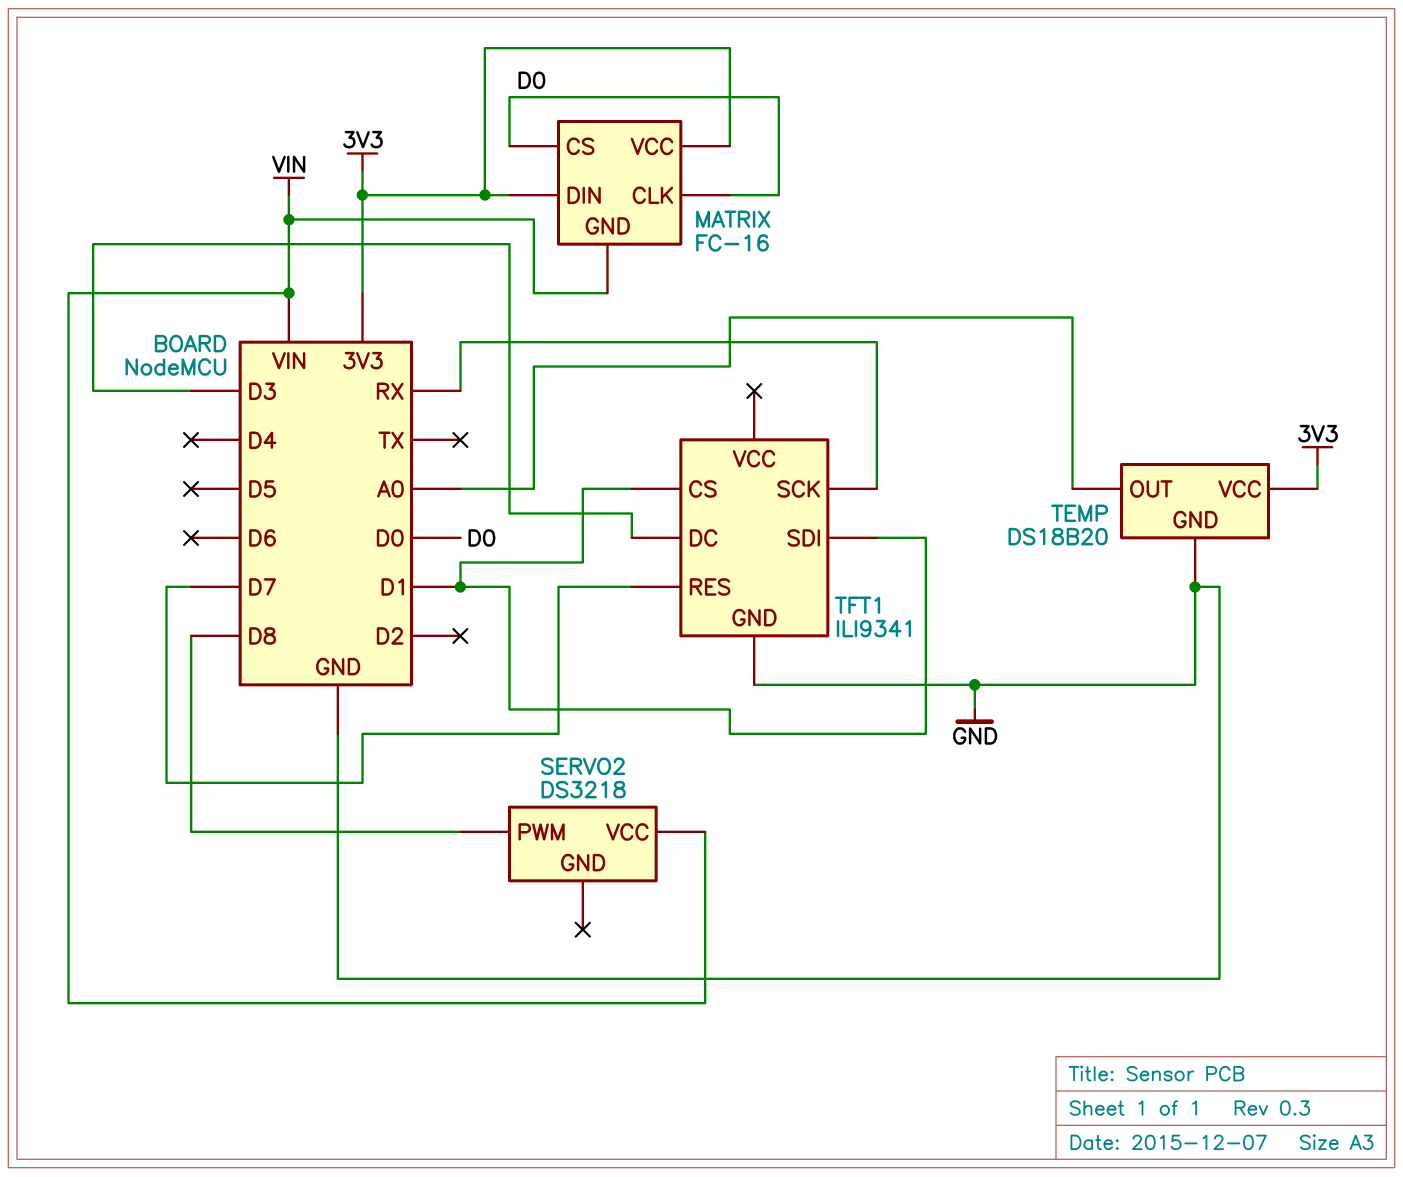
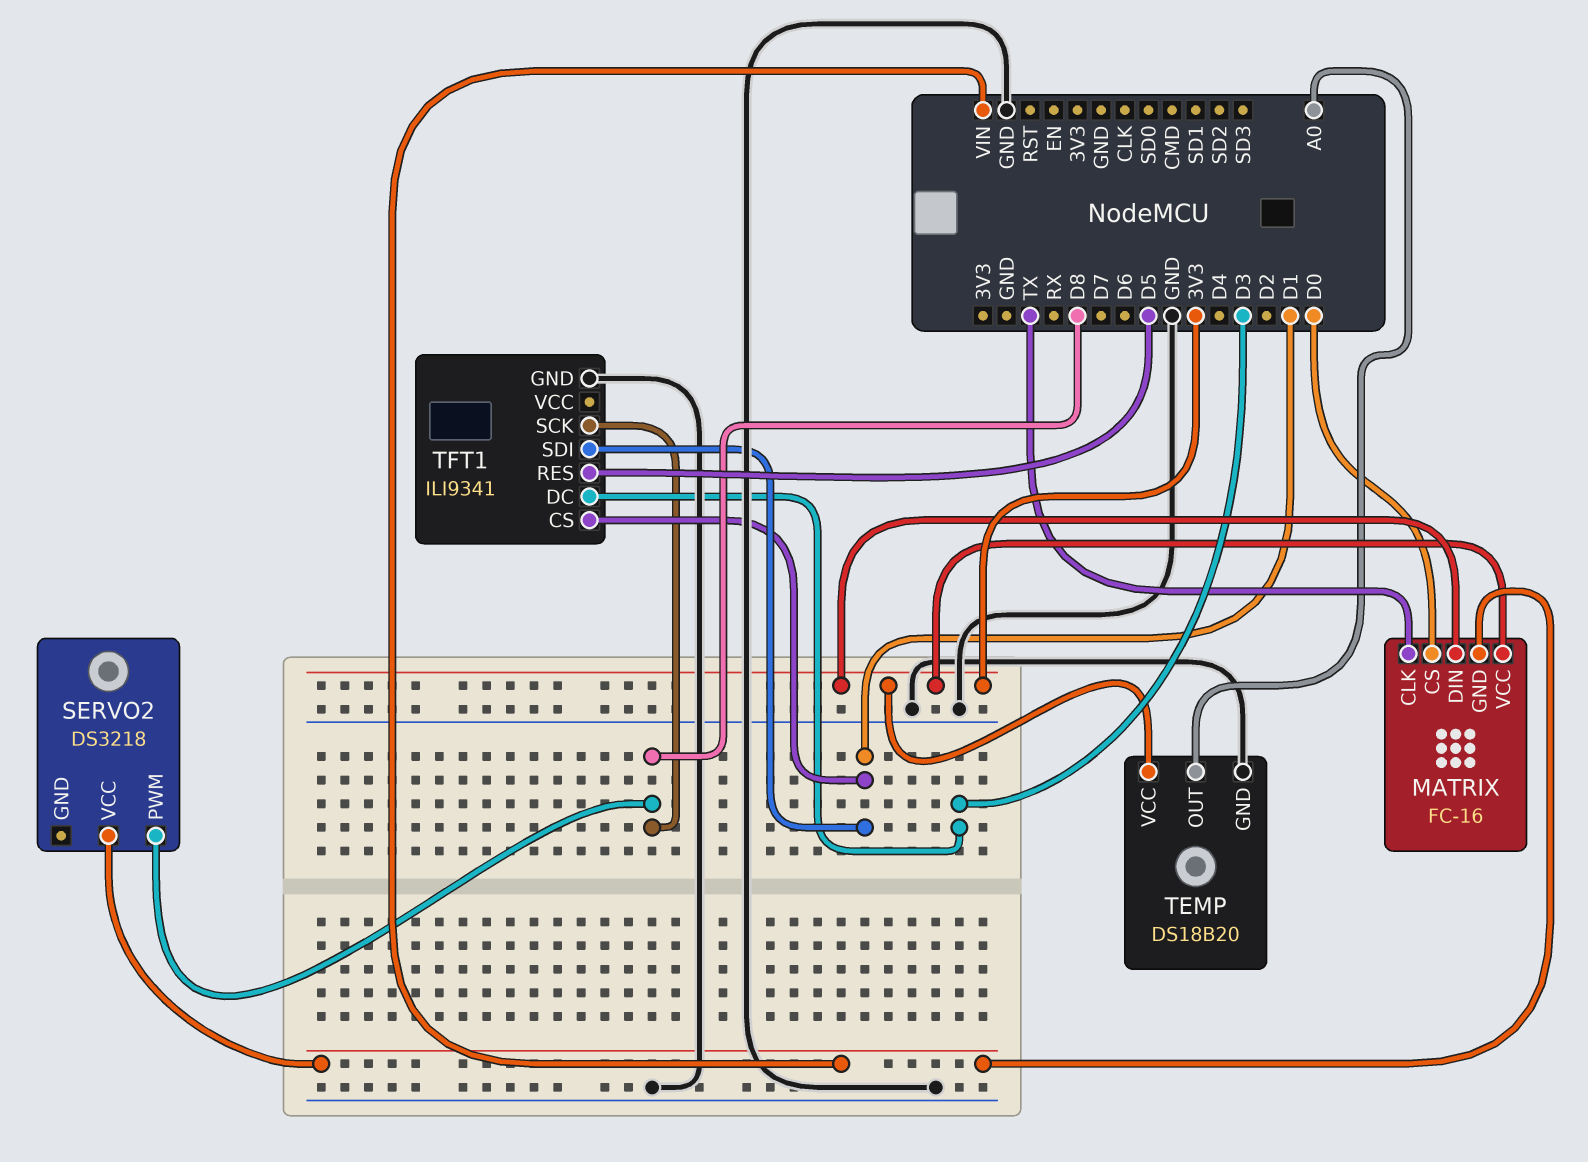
MATRIX pin CLK: D0 -> TX
TFT1 pin RES: D7 -> D5
TFT1 pin SCK: RX -> D8

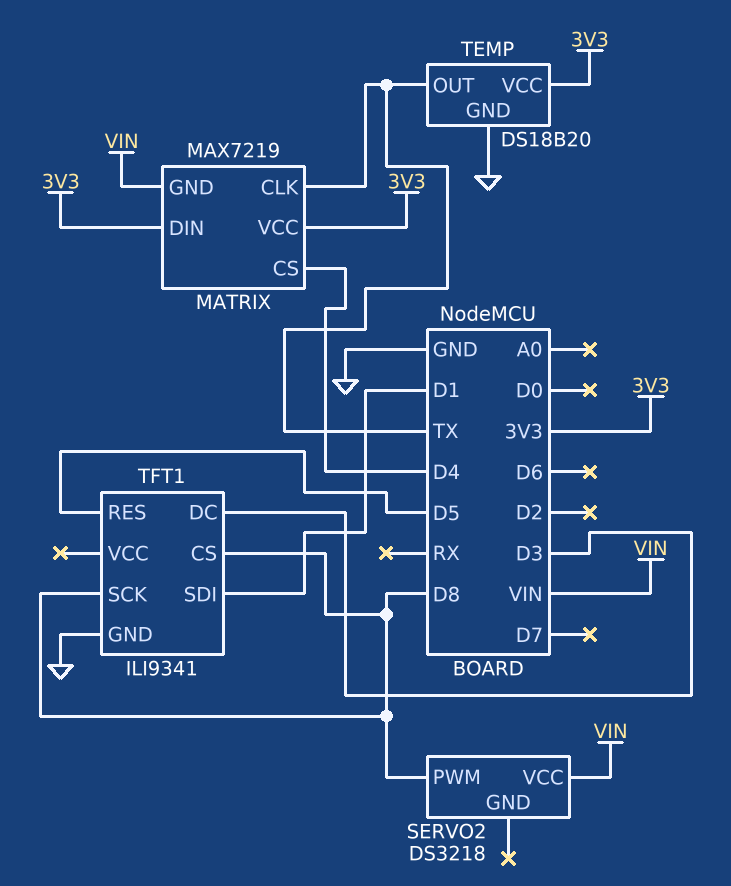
MATRIX: FC-16 -> MAX7219
MATRIX pin CS: D0 -> D4
TEMP pin OUT: A0 -> TX
TFT1 pin CS: D1 -> D8

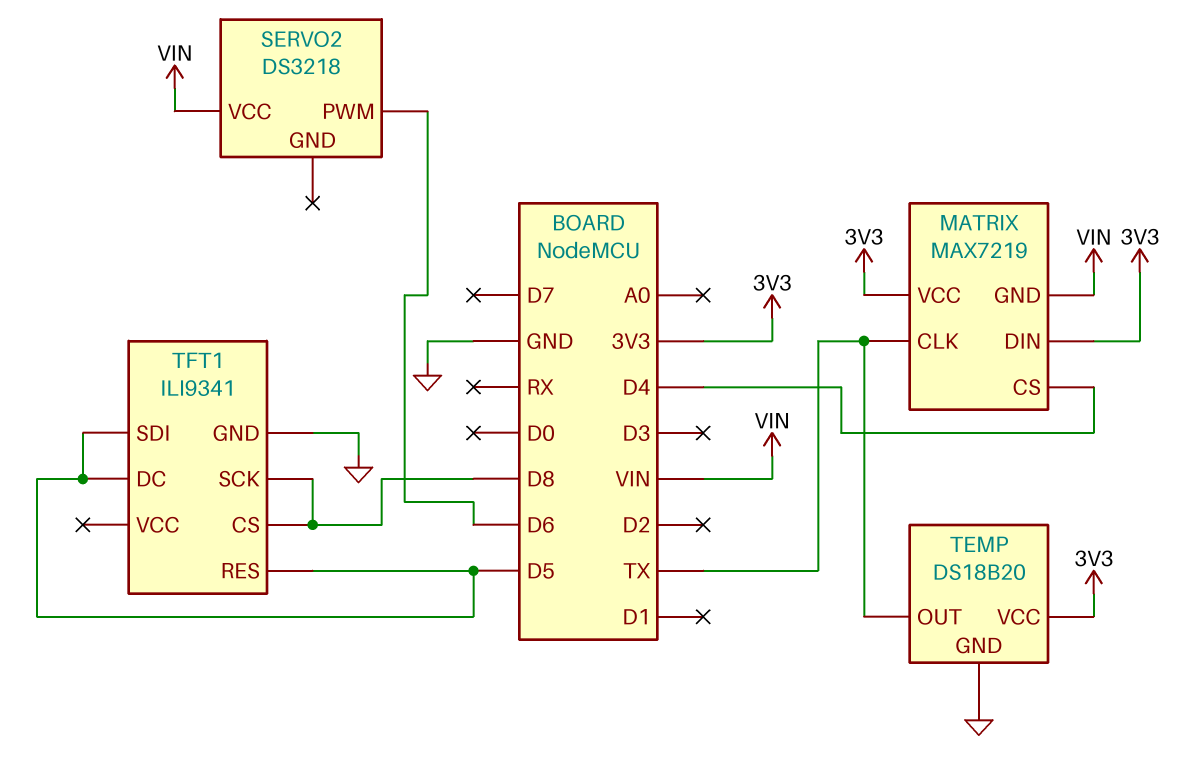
SERVO2 pin PWM: D8 -> D6
TFT1 pin DC: D3 -> D5
TFT1 pin SDI: D1 -> D5

